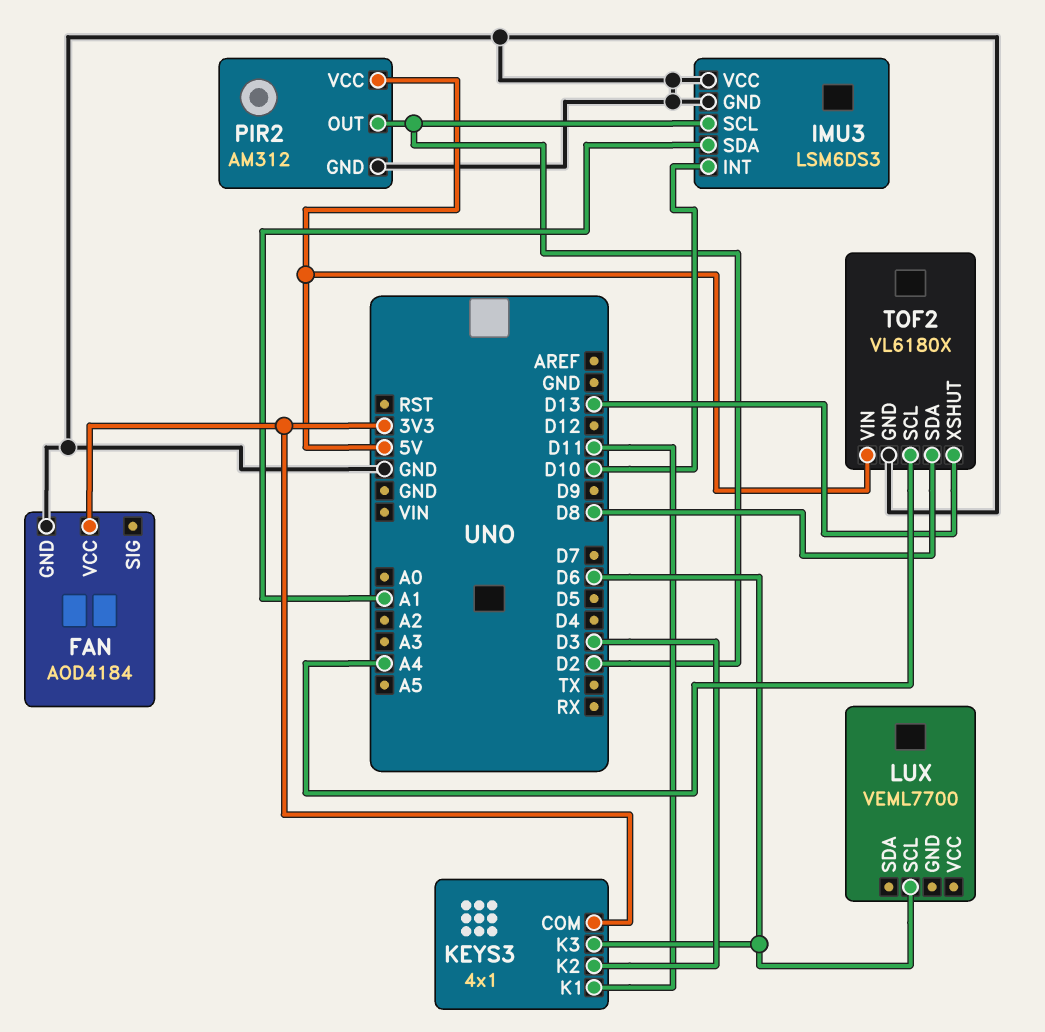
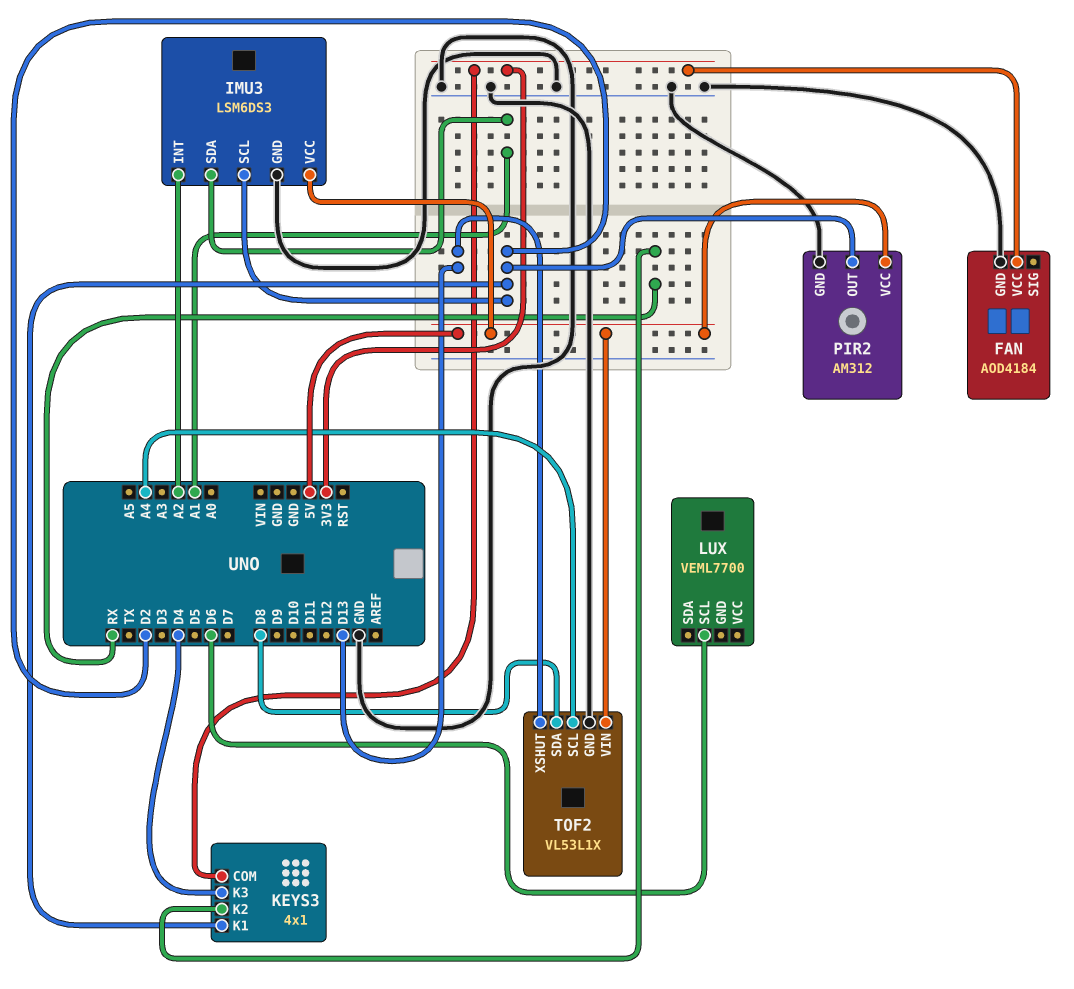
IMU3 pin INT: D10 -> A2
IMU3 pin VCC: GND -> 5V
KEYS3 pin K1: D11 -> D2
KEYS3 pin K2: D3 -> RX
KEYS3 pin K3: D6 -> D4
TOF2: VL6180X -> VL53L1X

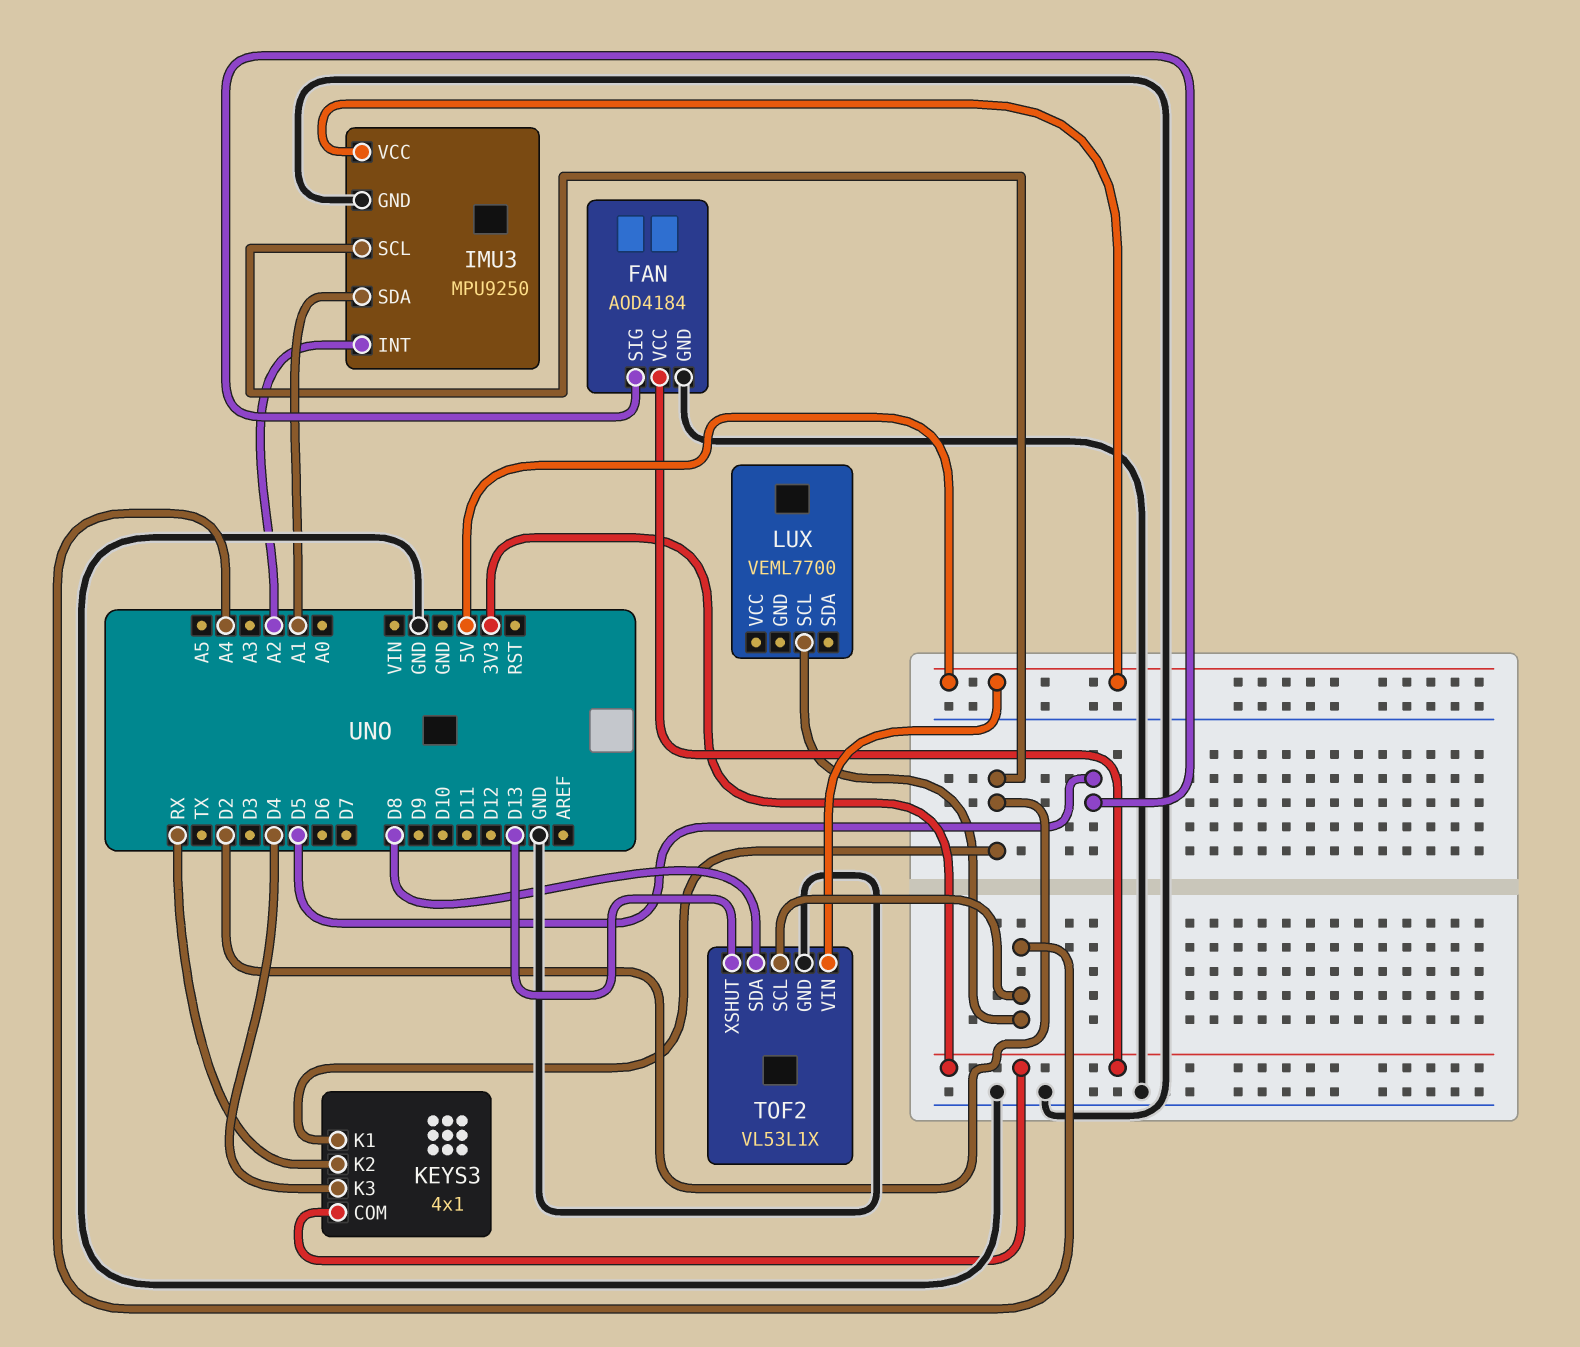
FAN pin SIG: none -> D5
IMU3: LSM6DS3 -> MPU9250
LUX pin SCL: D6 -> A4
PIR2: AM312 -> none
PIR2 pin GND: GND -> none
PIR2 pin OUT: D2 -> none
PIR2 pin VCC: 5V -> none

